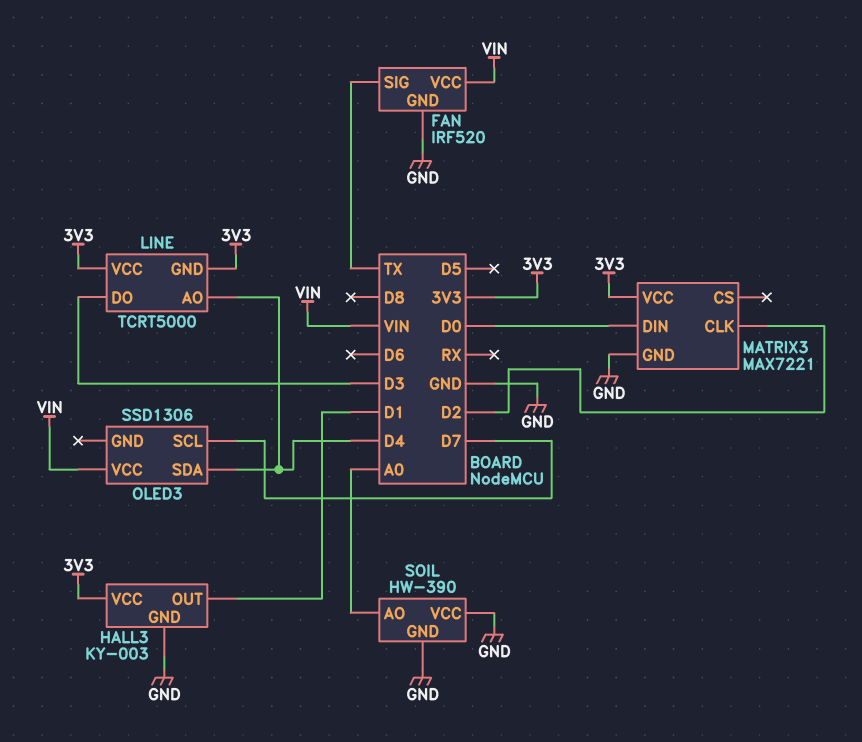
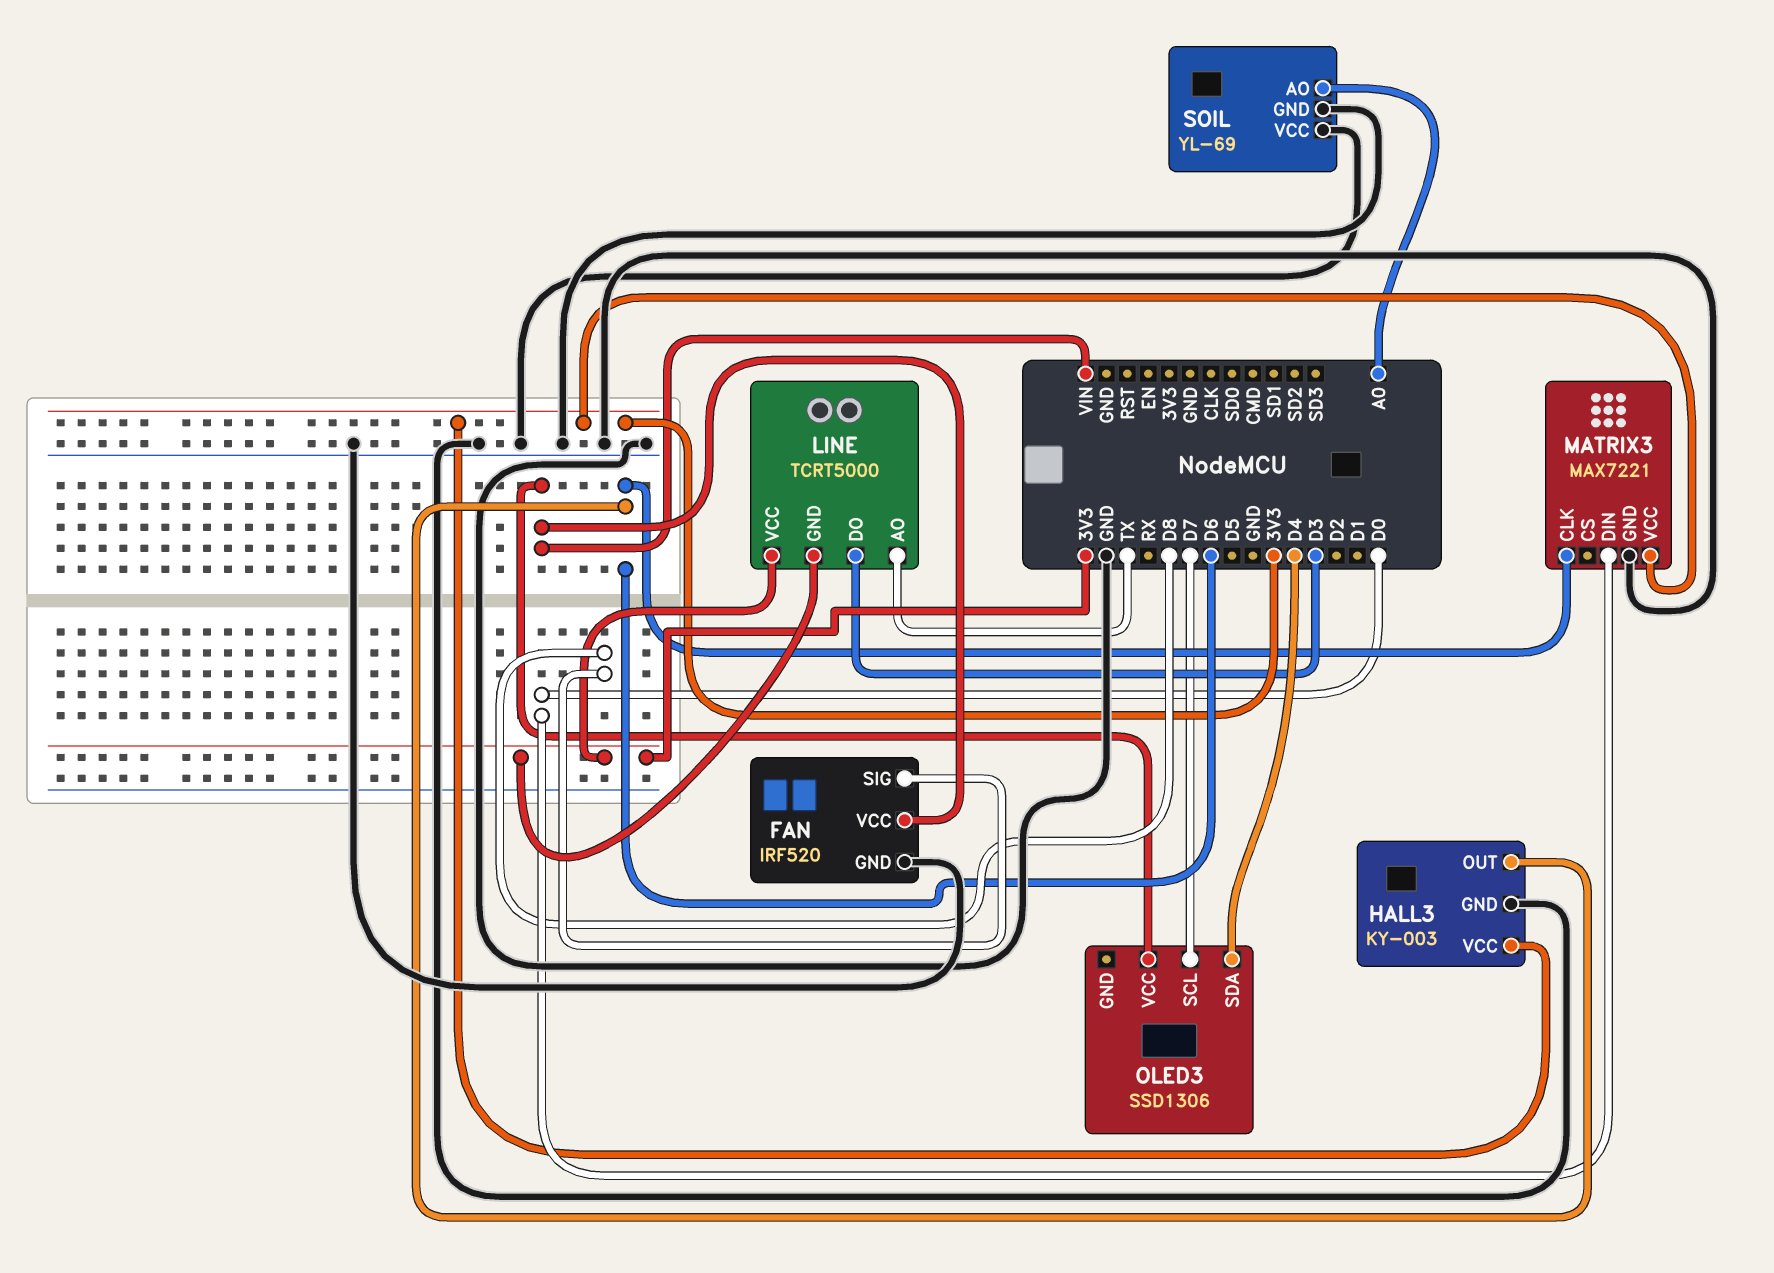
FAN pin SIG: TX -> D8
HALL3 pin OUT: D1 -> D6
LINE pin AO: D4 -> TX
MATRIX3 pin CLK: D2 -> D6
SOIL: HW-390 -> YL-69

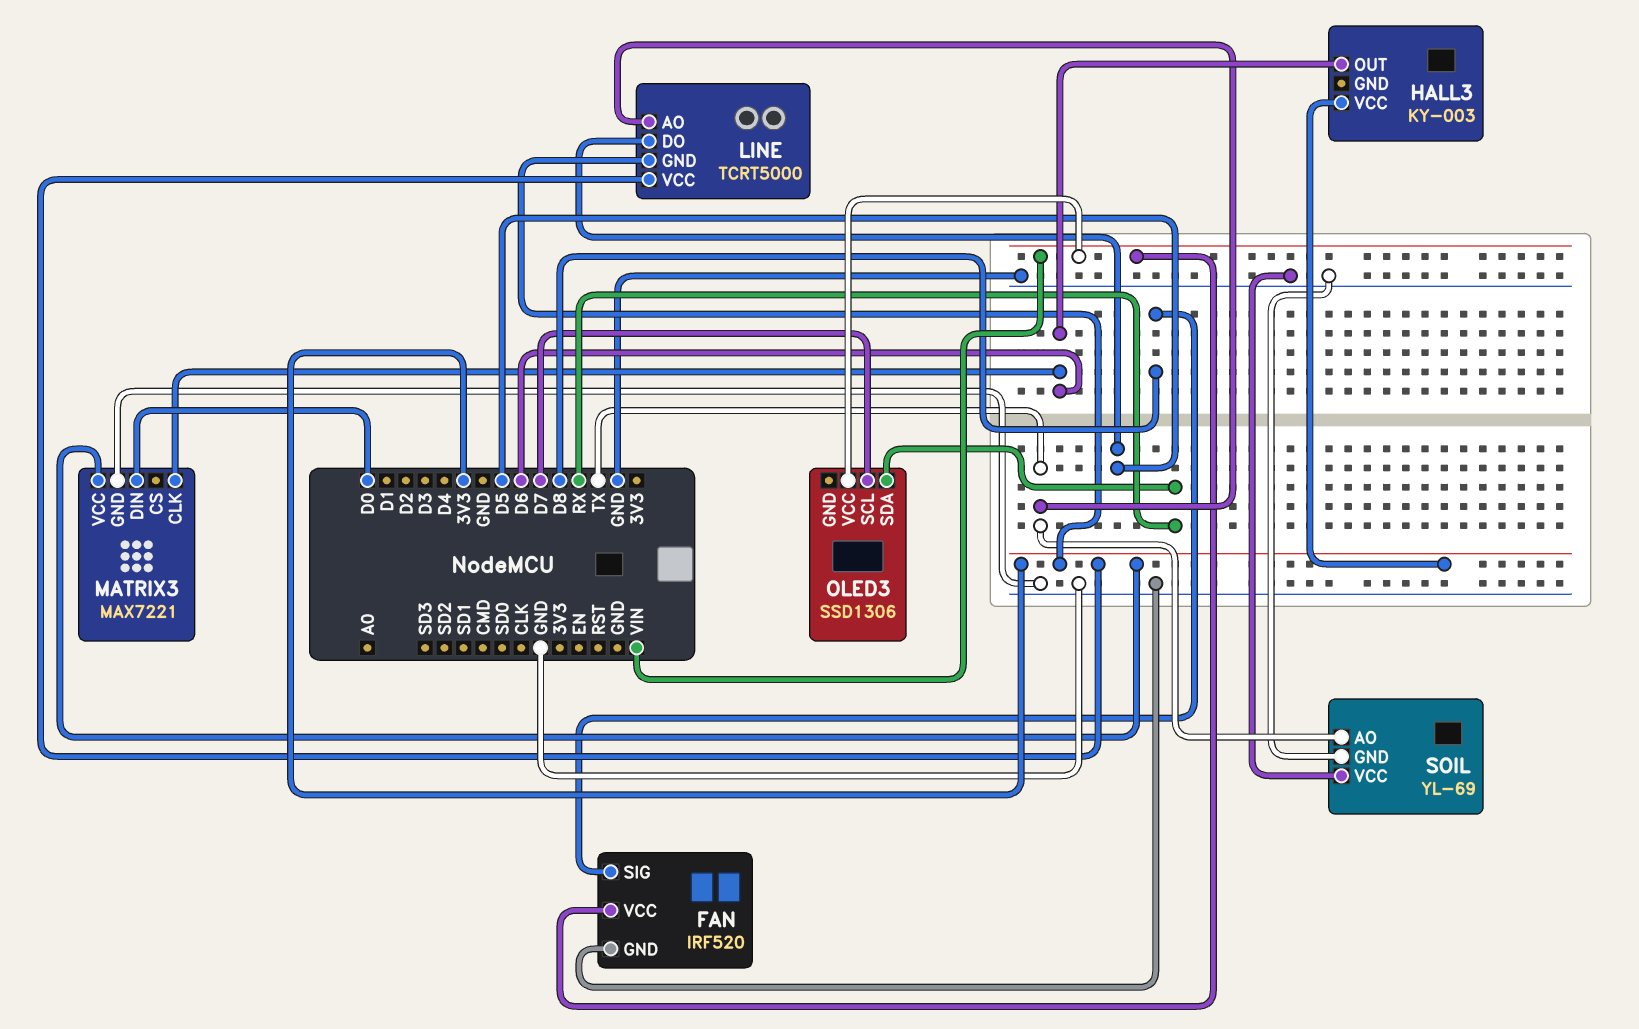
HALL3 pin GND: GND -> none
LINE pin DO: D3 -> D5
OLED3 pin SDA: D4 -> RX
SOIL pin AO: A0 -> TX

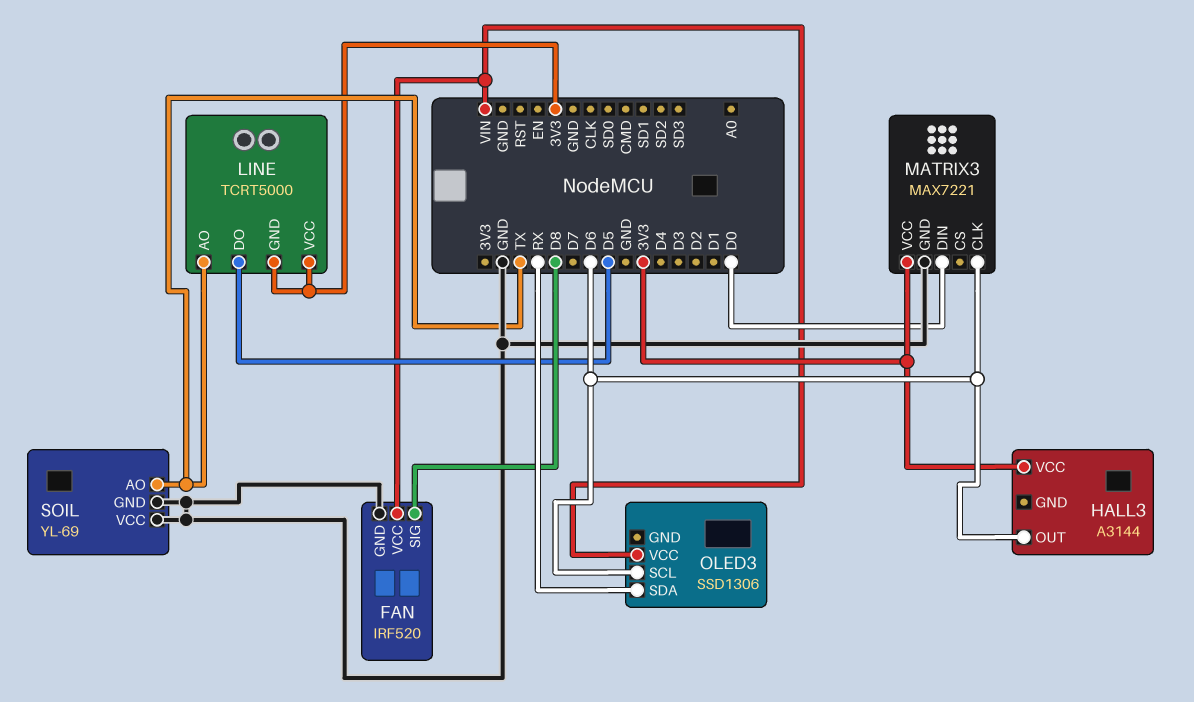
HALL3: KY-003 -> A3144
OLED3 pin SCL: D7 -> D6

